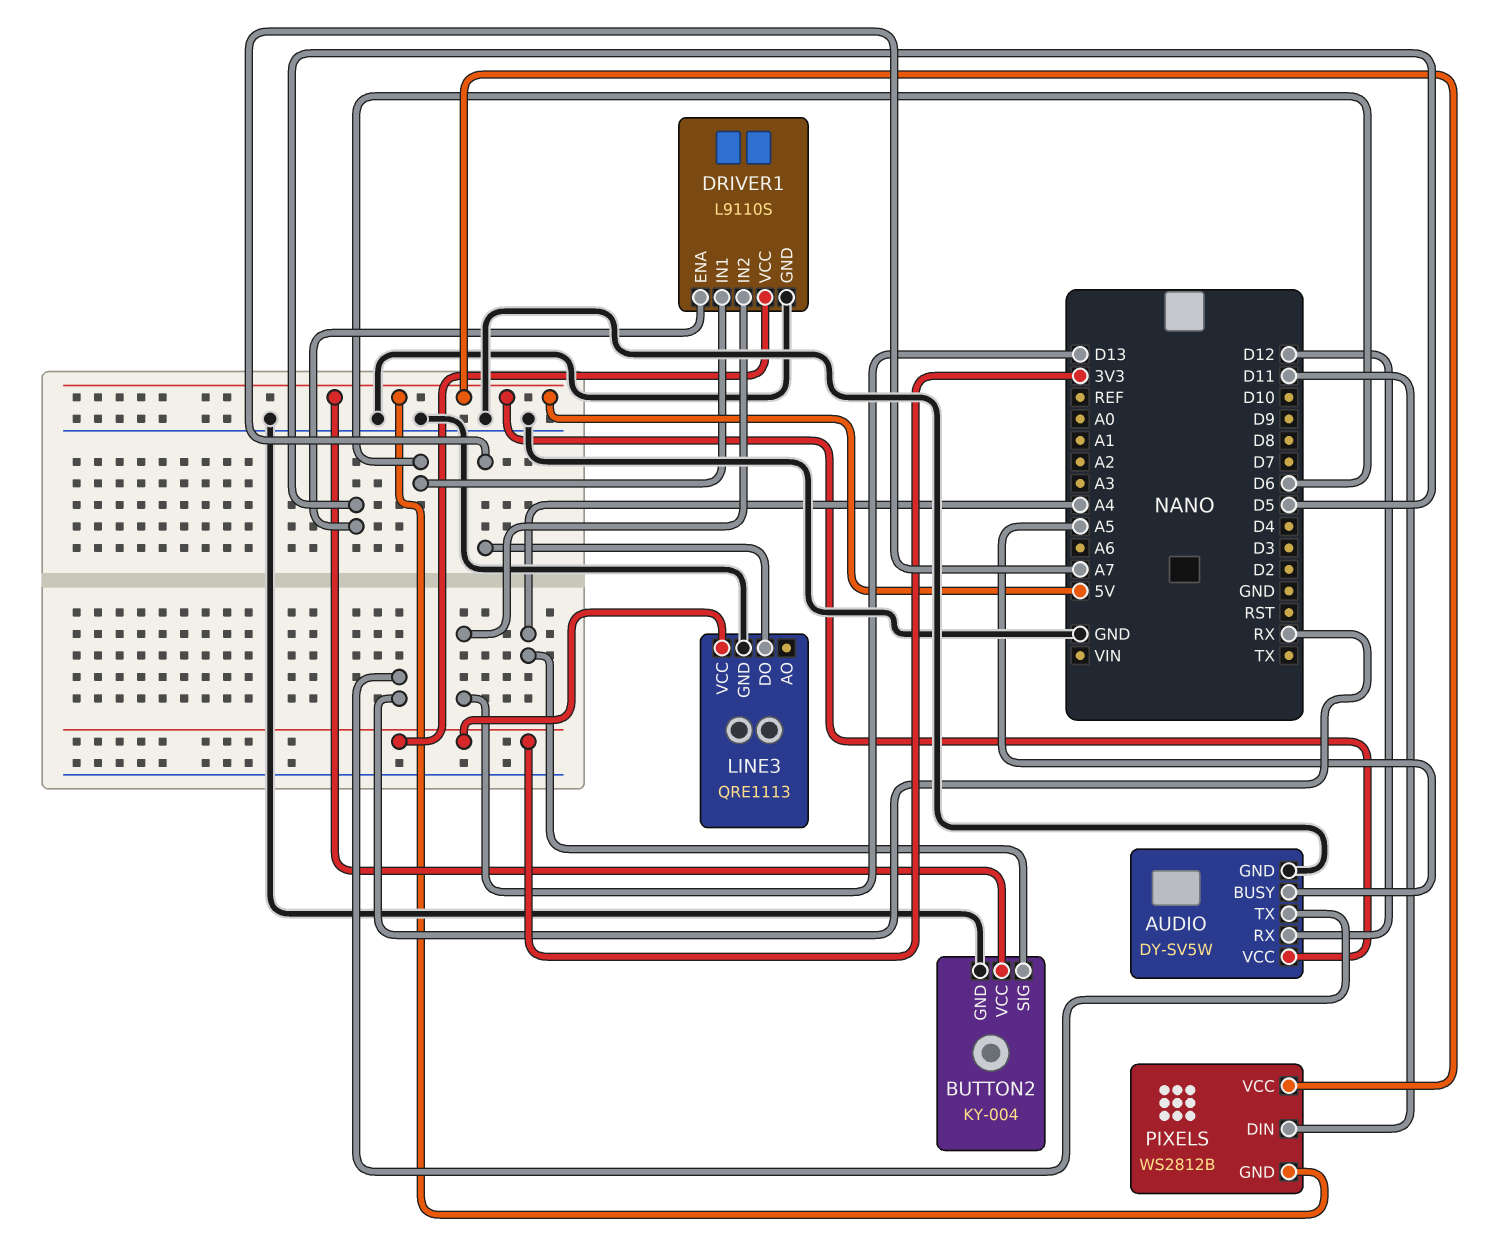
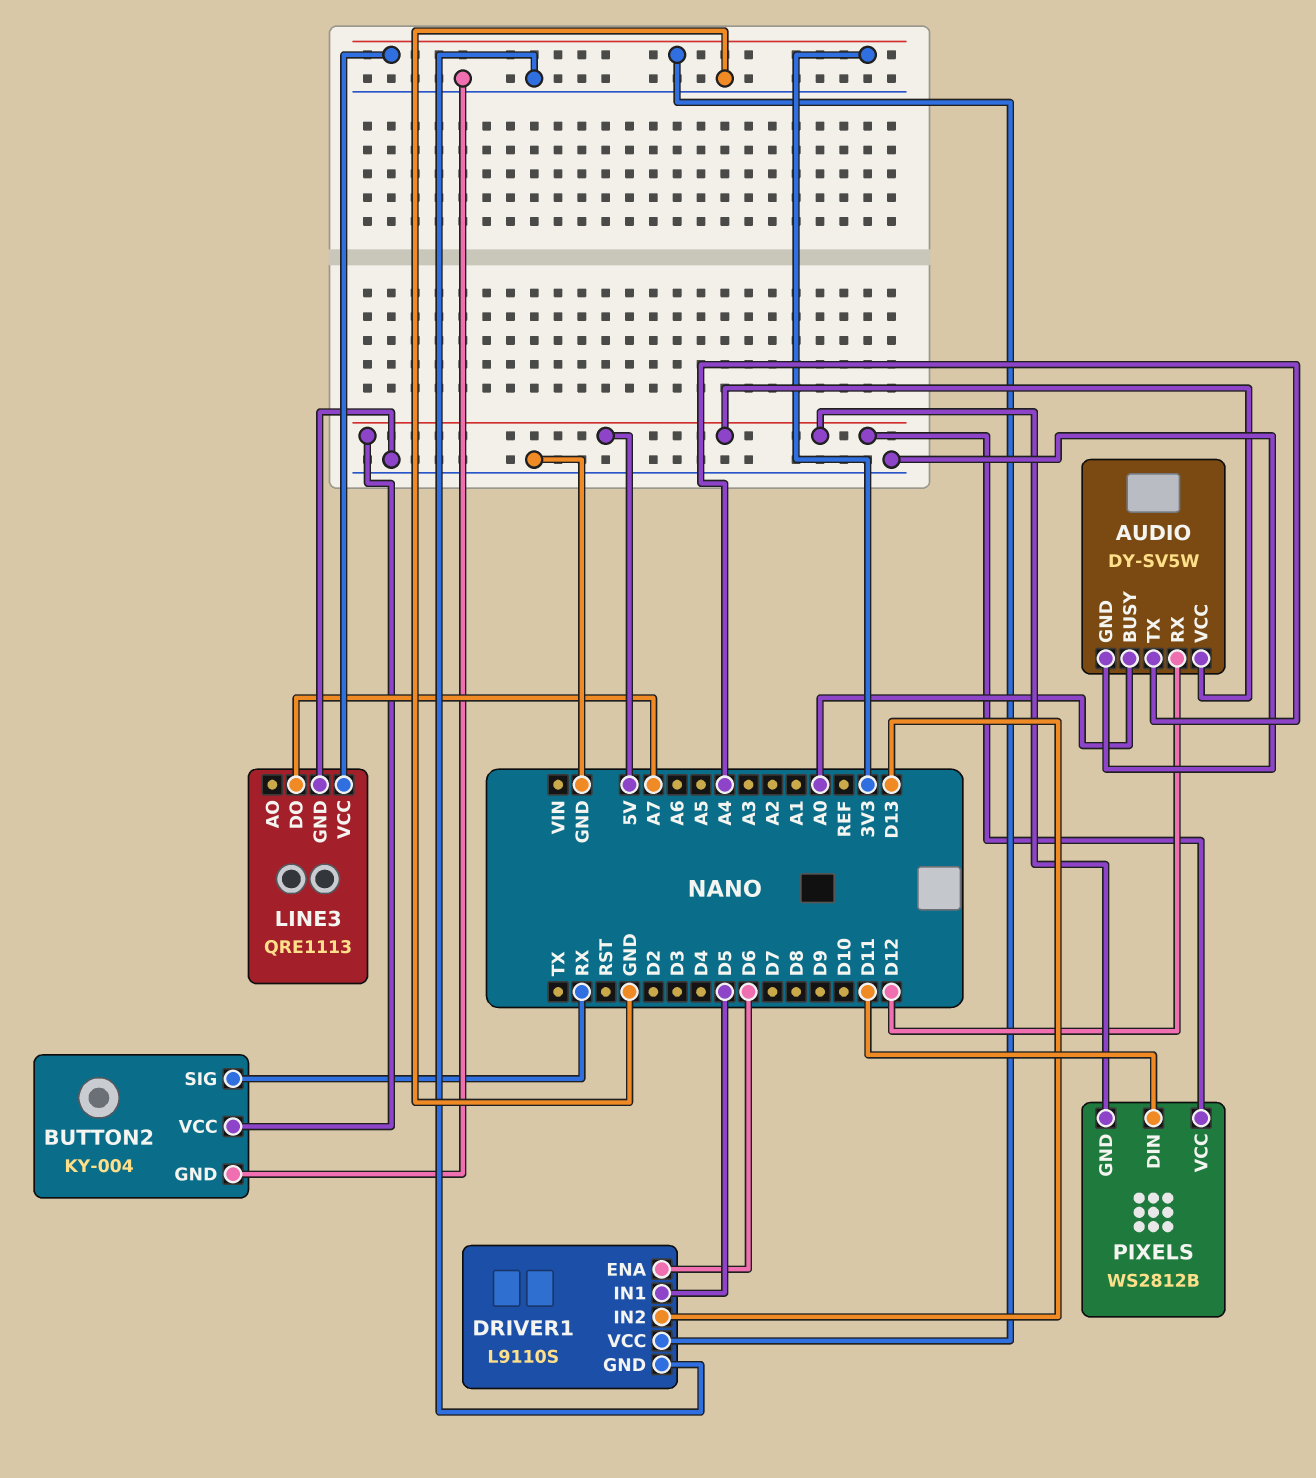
AUDIO pin BUSY: A5 -> A0
AUDIO pin TX: RX -> A4
BUTTON2 pin SIG: A4 -> RX
DRIVER1 pin ENA: D5 -> D6
DRIVER1 pin IN1: D6 -> D5

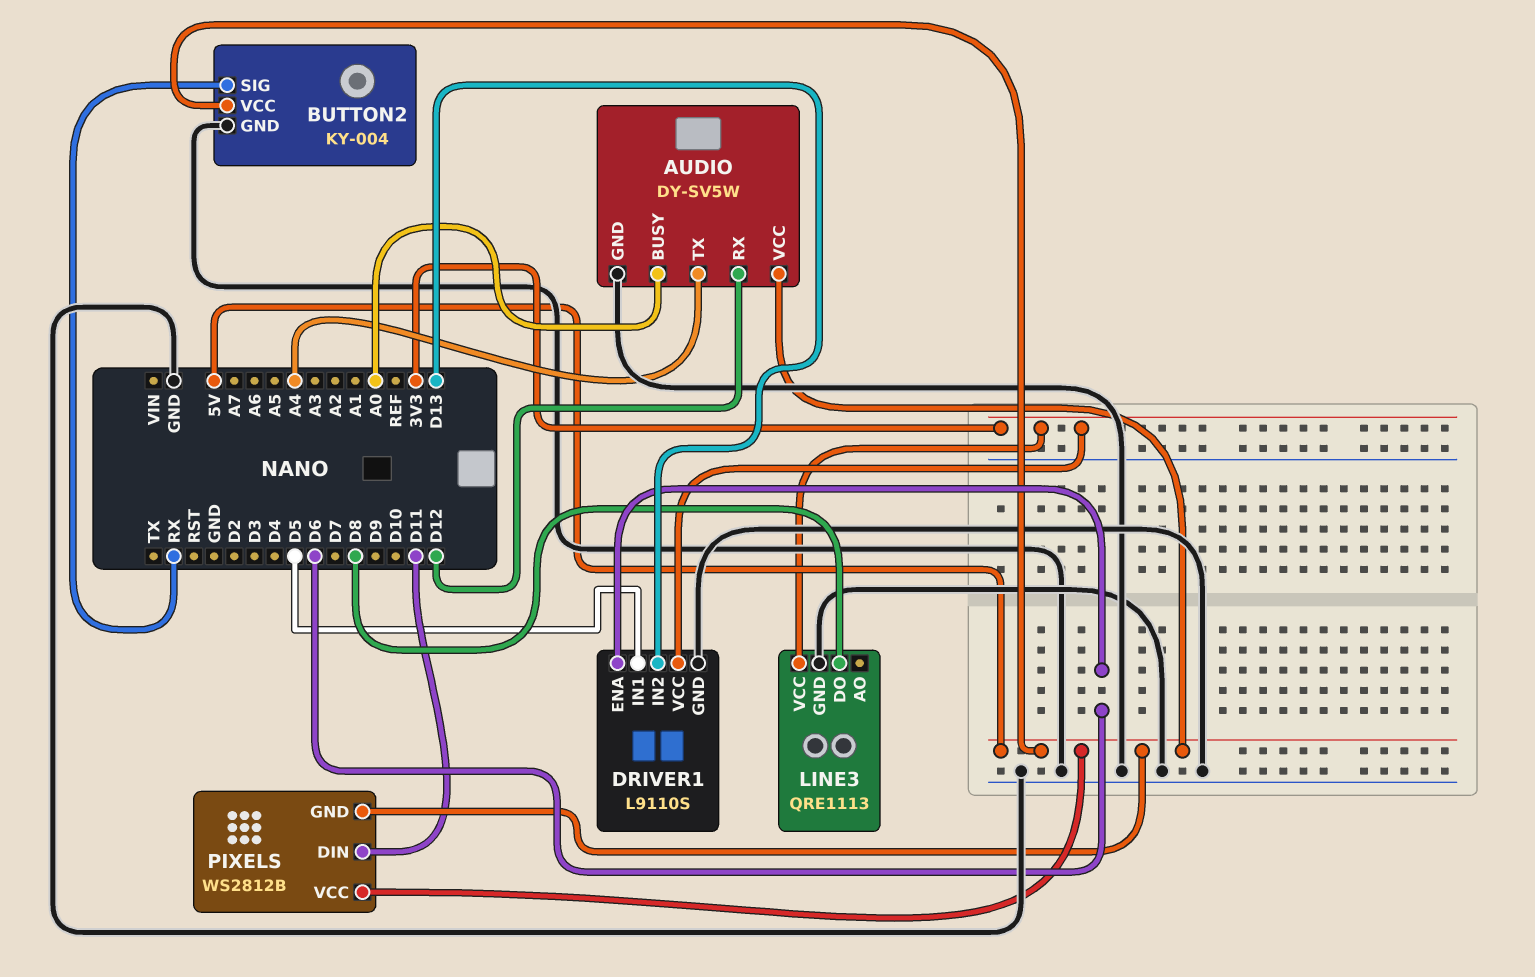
LINE3 pin DO: A7 -> D8

